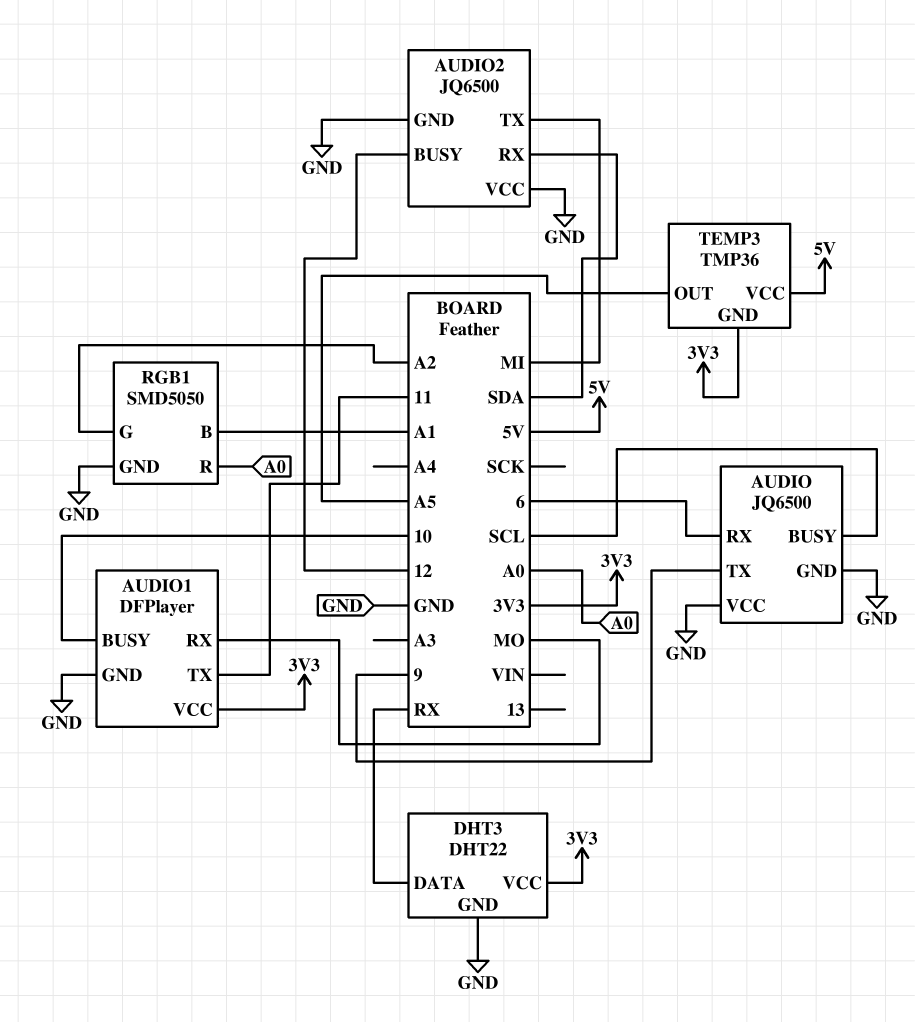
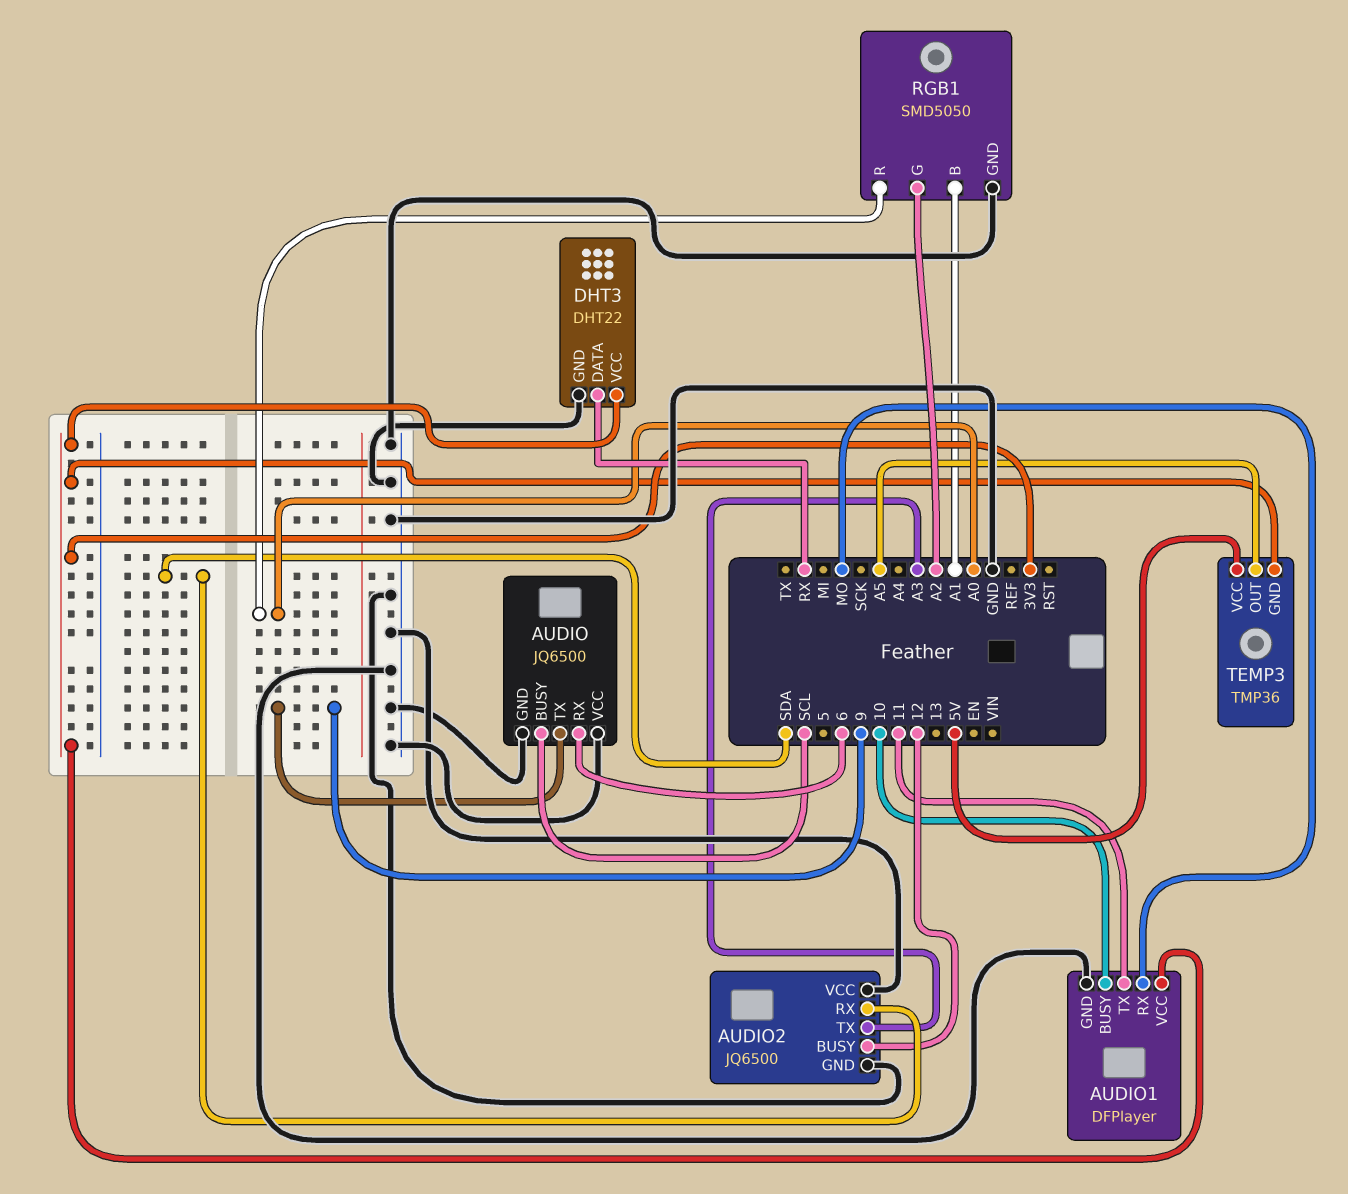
AUDIO2 pin TX: MI -> A3

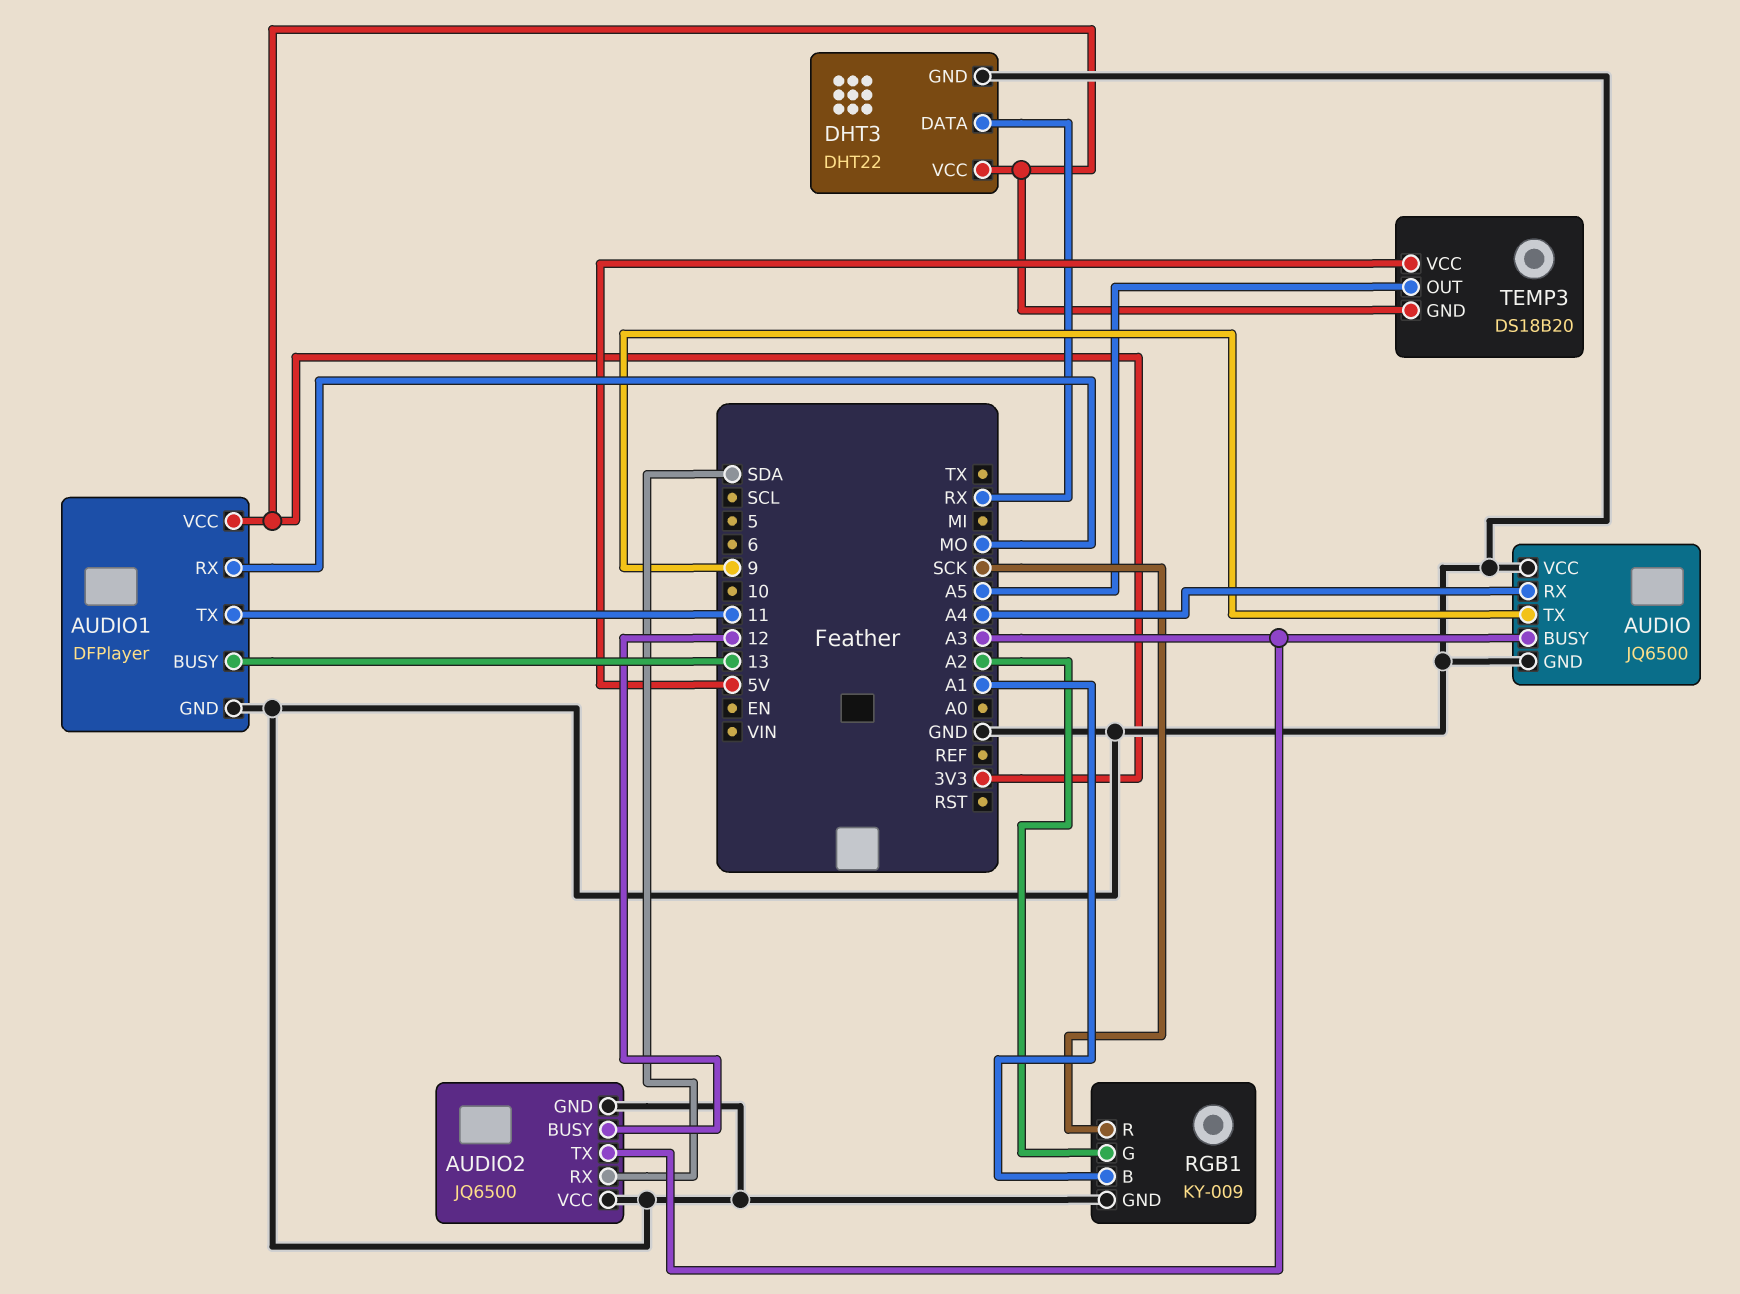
AUDIO pin BUSY: SCL -> A3
AUDIO pin RX: 6 -> A4
AUDIO1 pin BUSY: 10 -> 13
RGB1: SMD5050 -> KY-009
RGB1 pin R: A0 -> SCK
TEMP3: TMP36 -> DS18B20

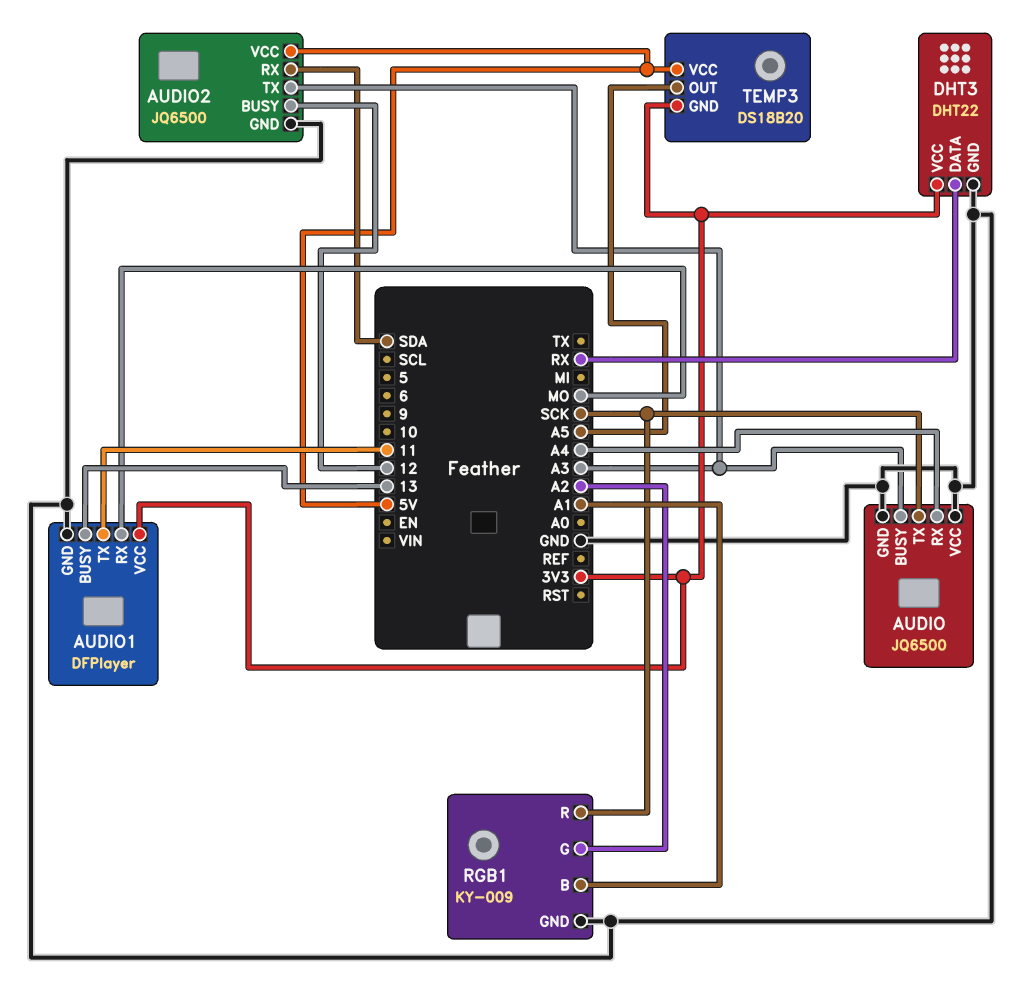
AUDIO pin TX: 9 -> SCK
AUDIO2 pin VCC: GND -> 5V

